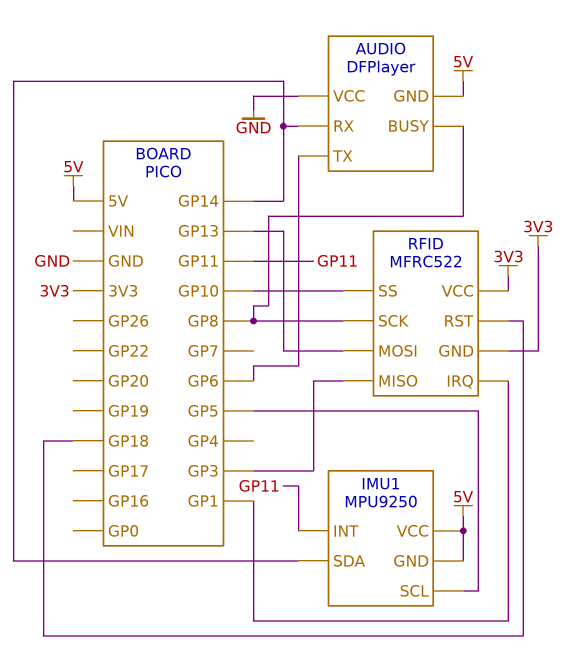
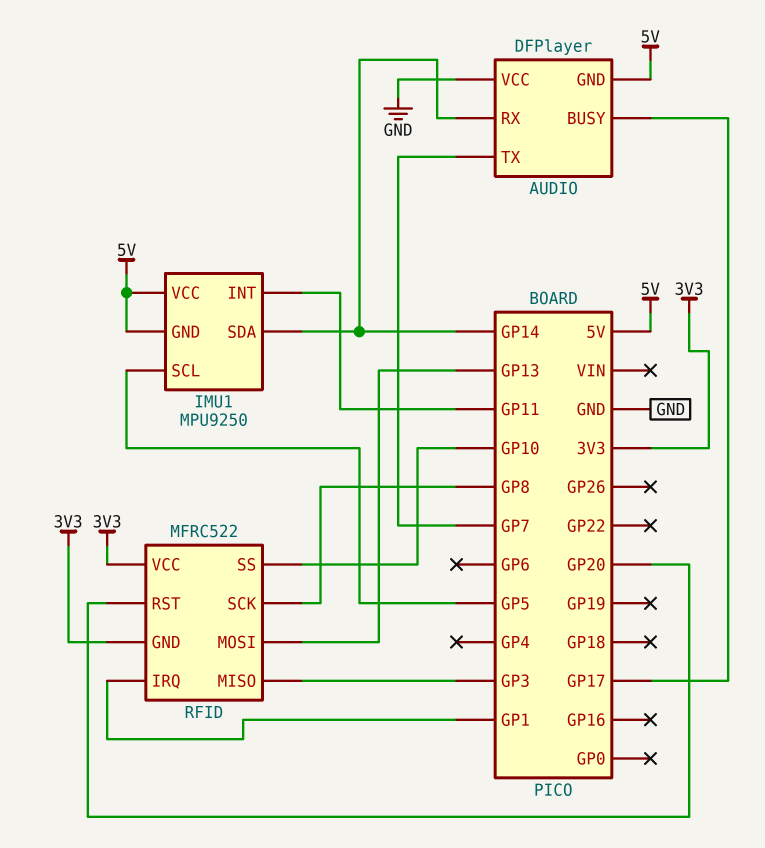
AUDIO pin BUSY: GP8 -> GP17
AUDIO pin TX: GP6 -> GP7
RFID pin RST: GP18 -> GP20

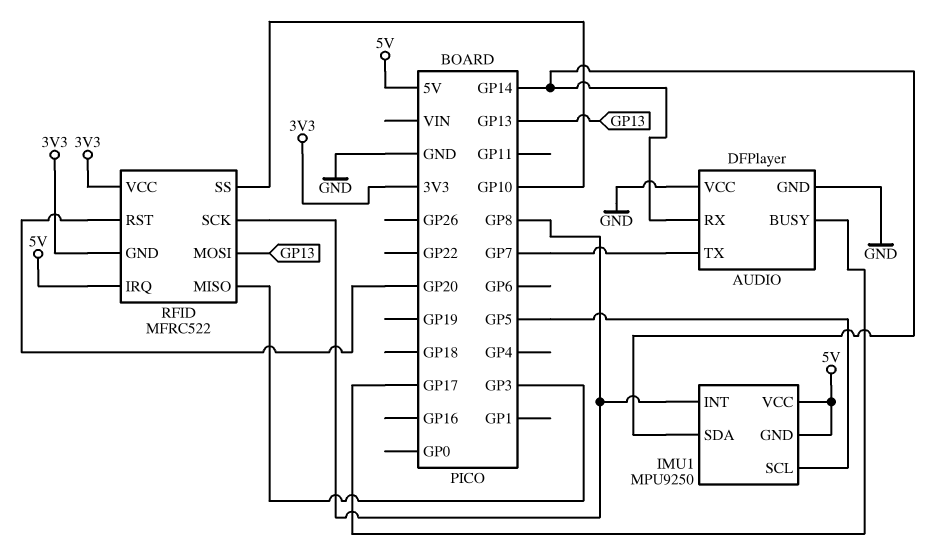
AUDIO pin GND: 5V -> GND
IMU1 pin INT: GP11 -> GP8
RFID pin IRQ: GP1 -> 5V

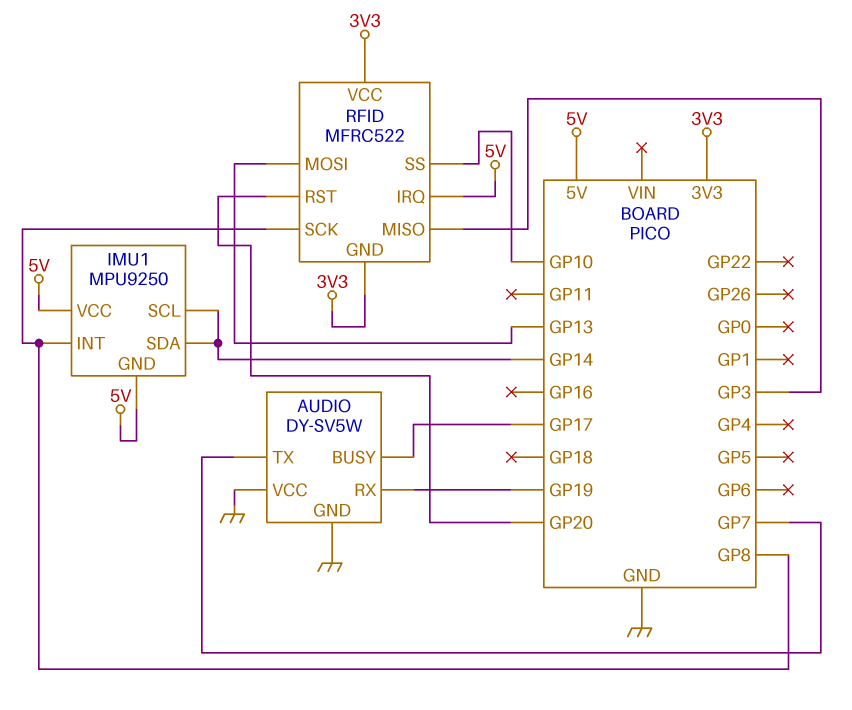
AUDIO: DFPlayer -> DY-SV5W
AUDIO pin RX: GP14 -> GP19
IMU1 pin SCL: GP5 -> GP14

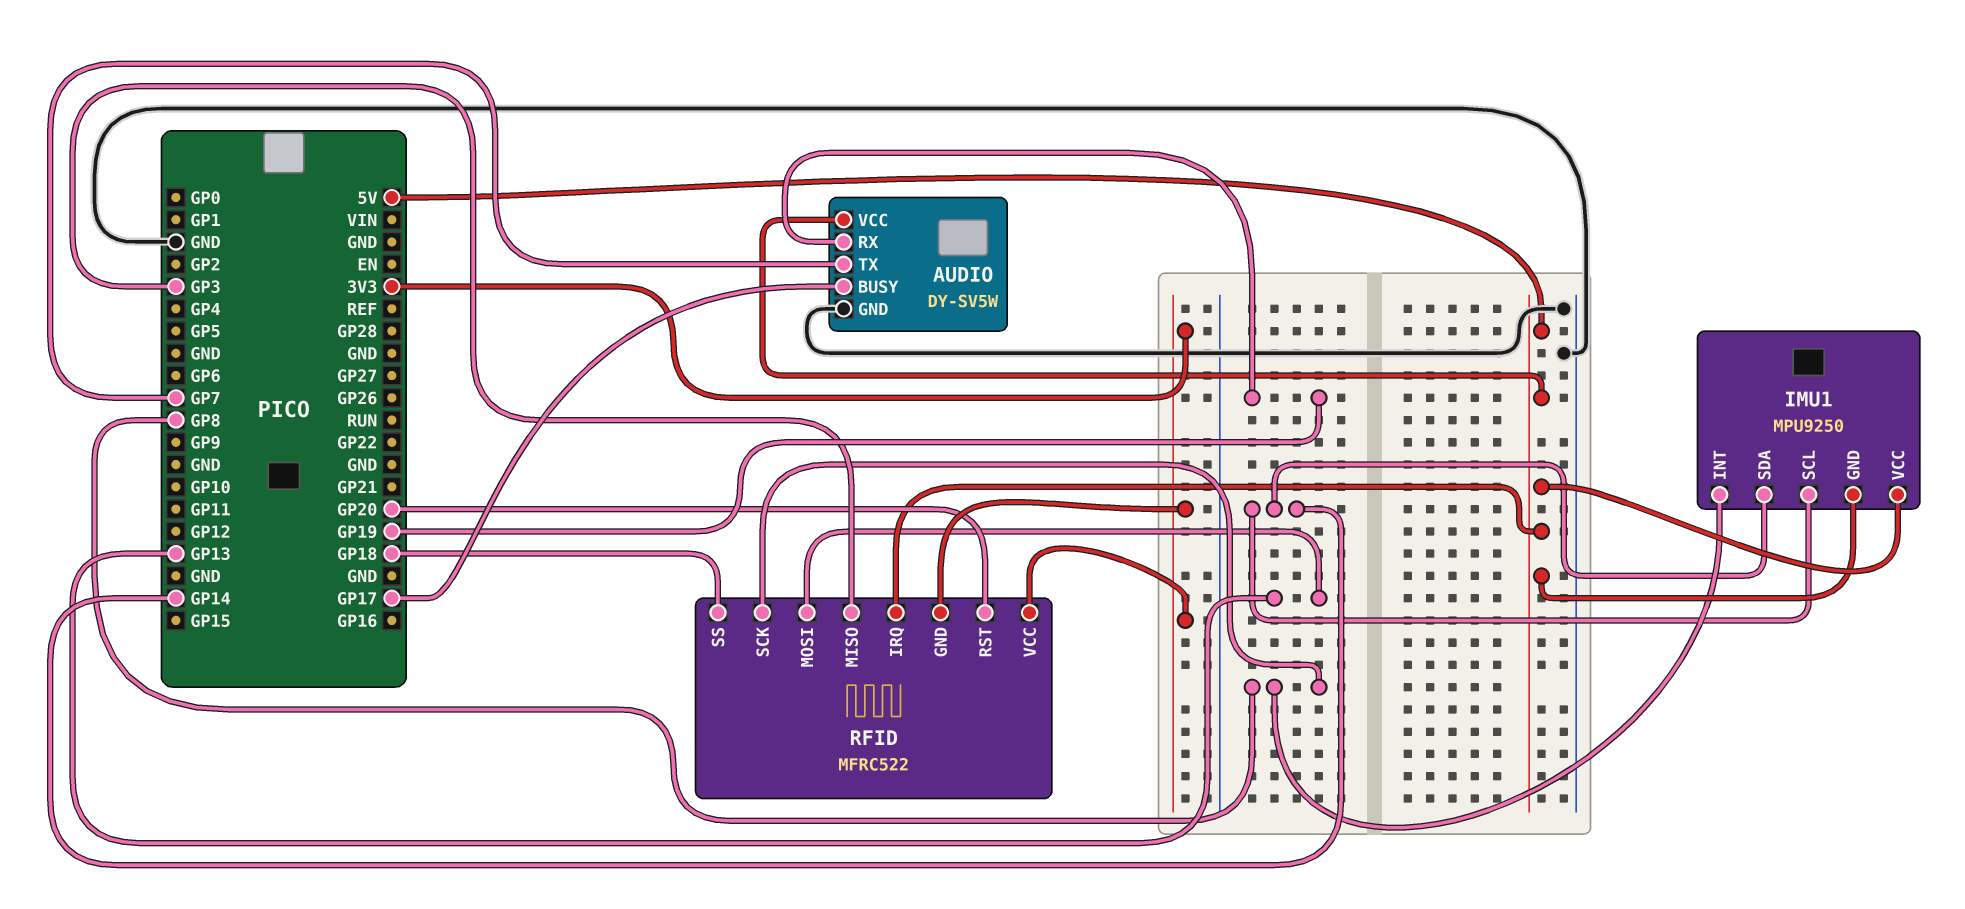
AUDIO pin VCC: GND -> 5V
RFID pin SS: GP10 -> GP18

